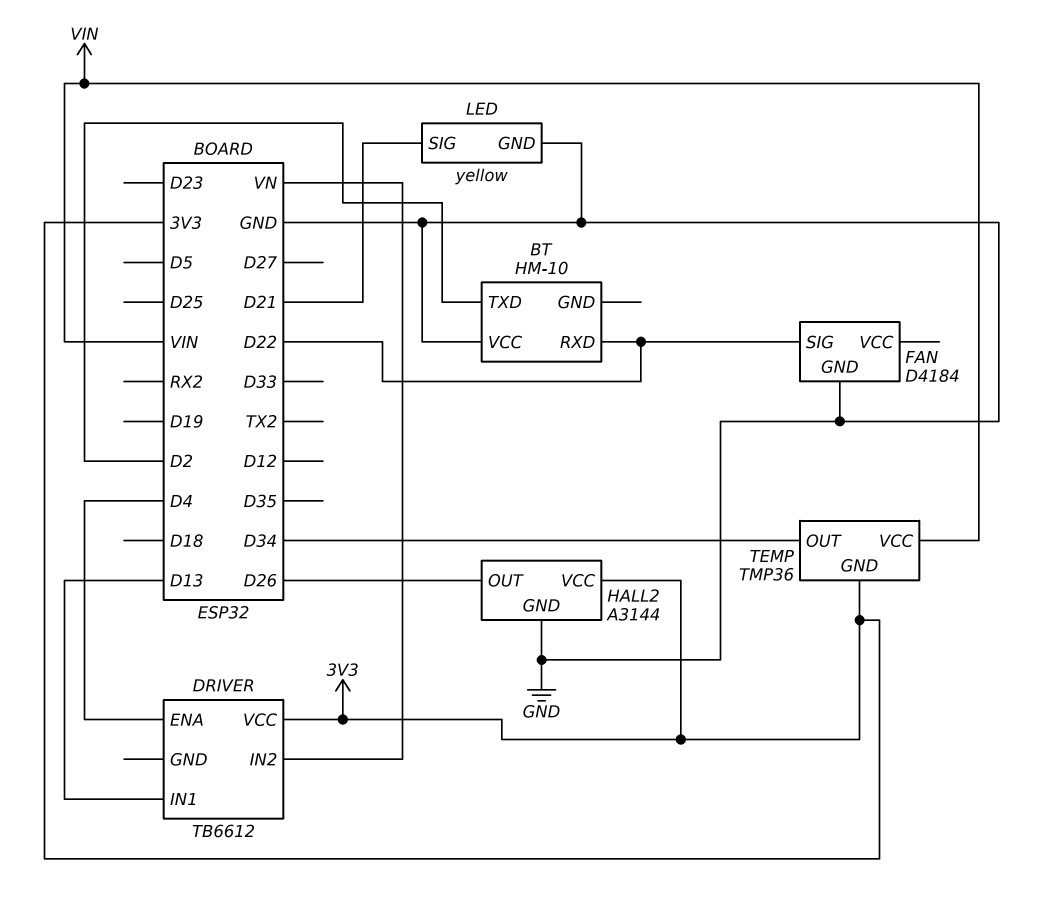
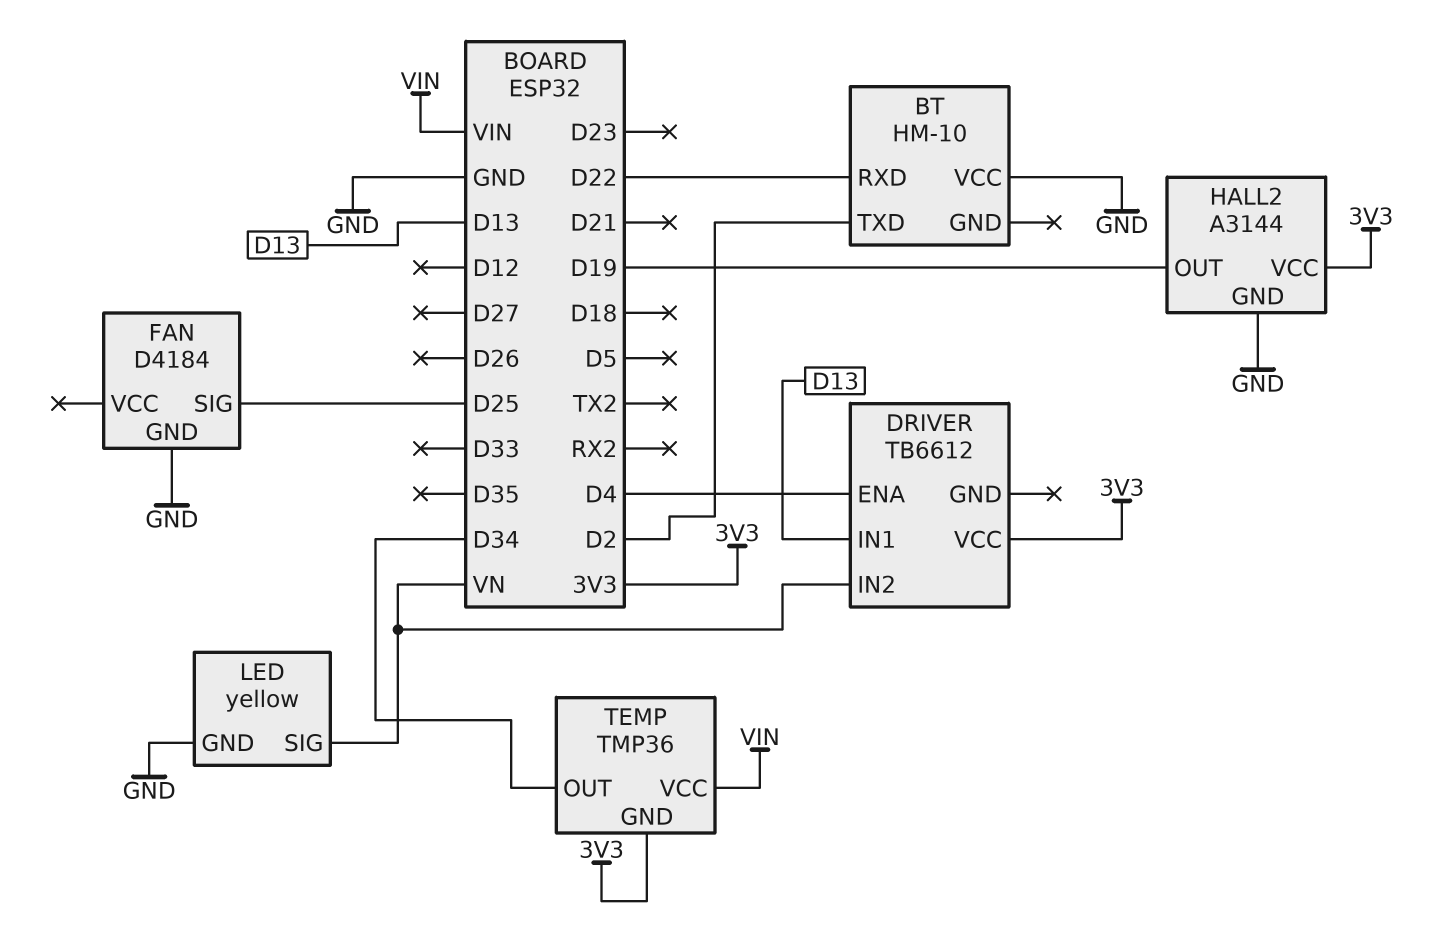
FAN pin SIG: D22 -> D25
HALL2 pin OUT: D26 -> D19
LED pin SIG: D21 -> VN

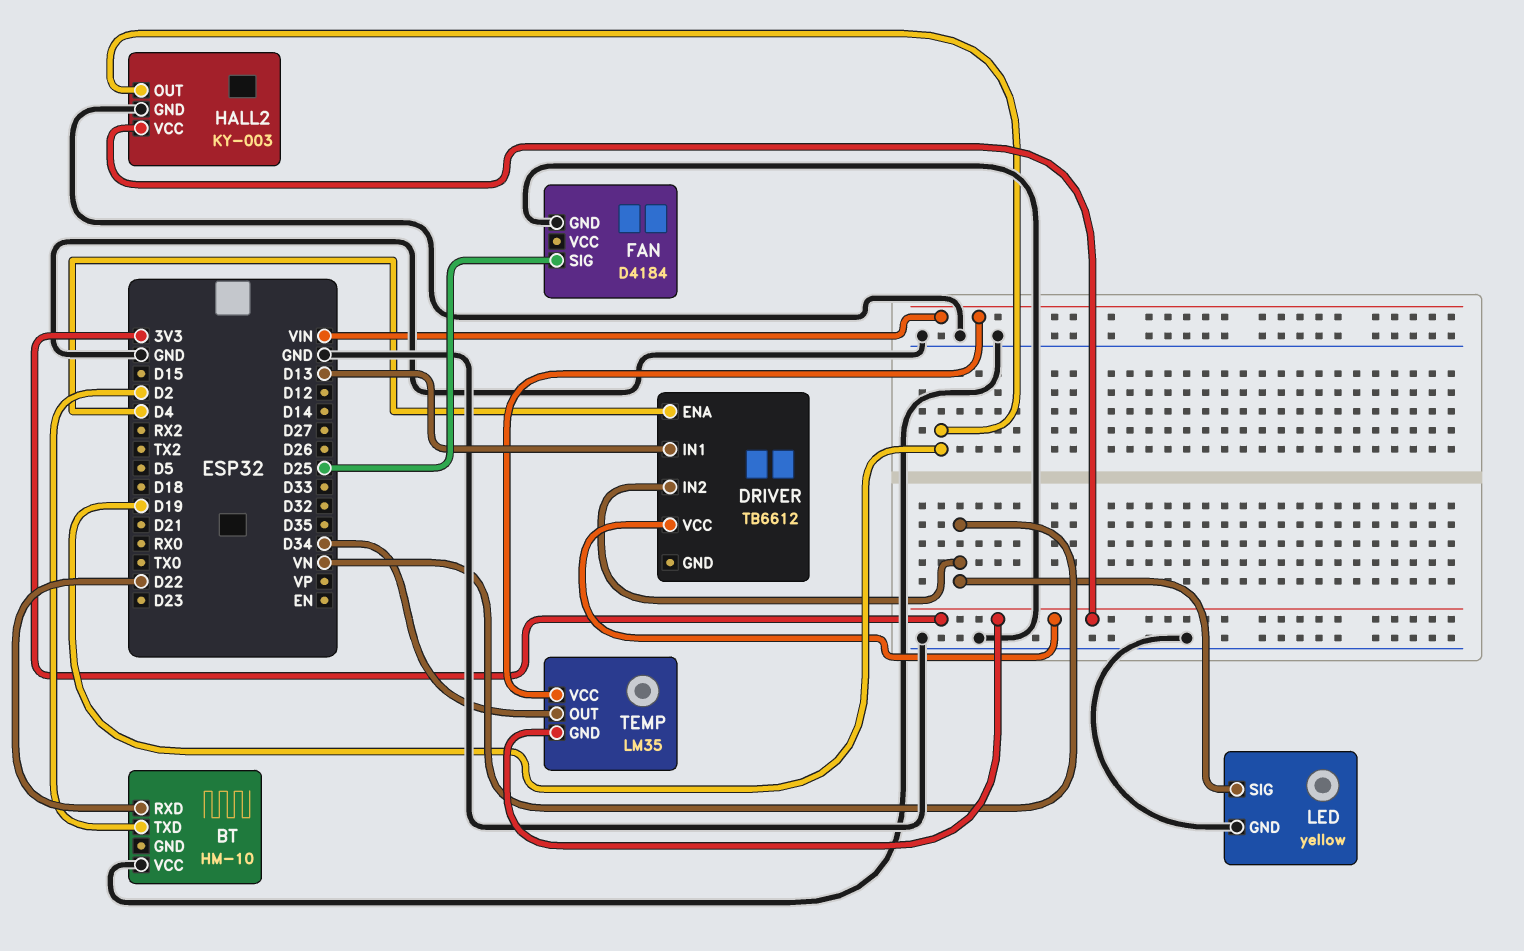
HALL2: A3144 -> KY-003
TEMP: TMP36 -> LM35

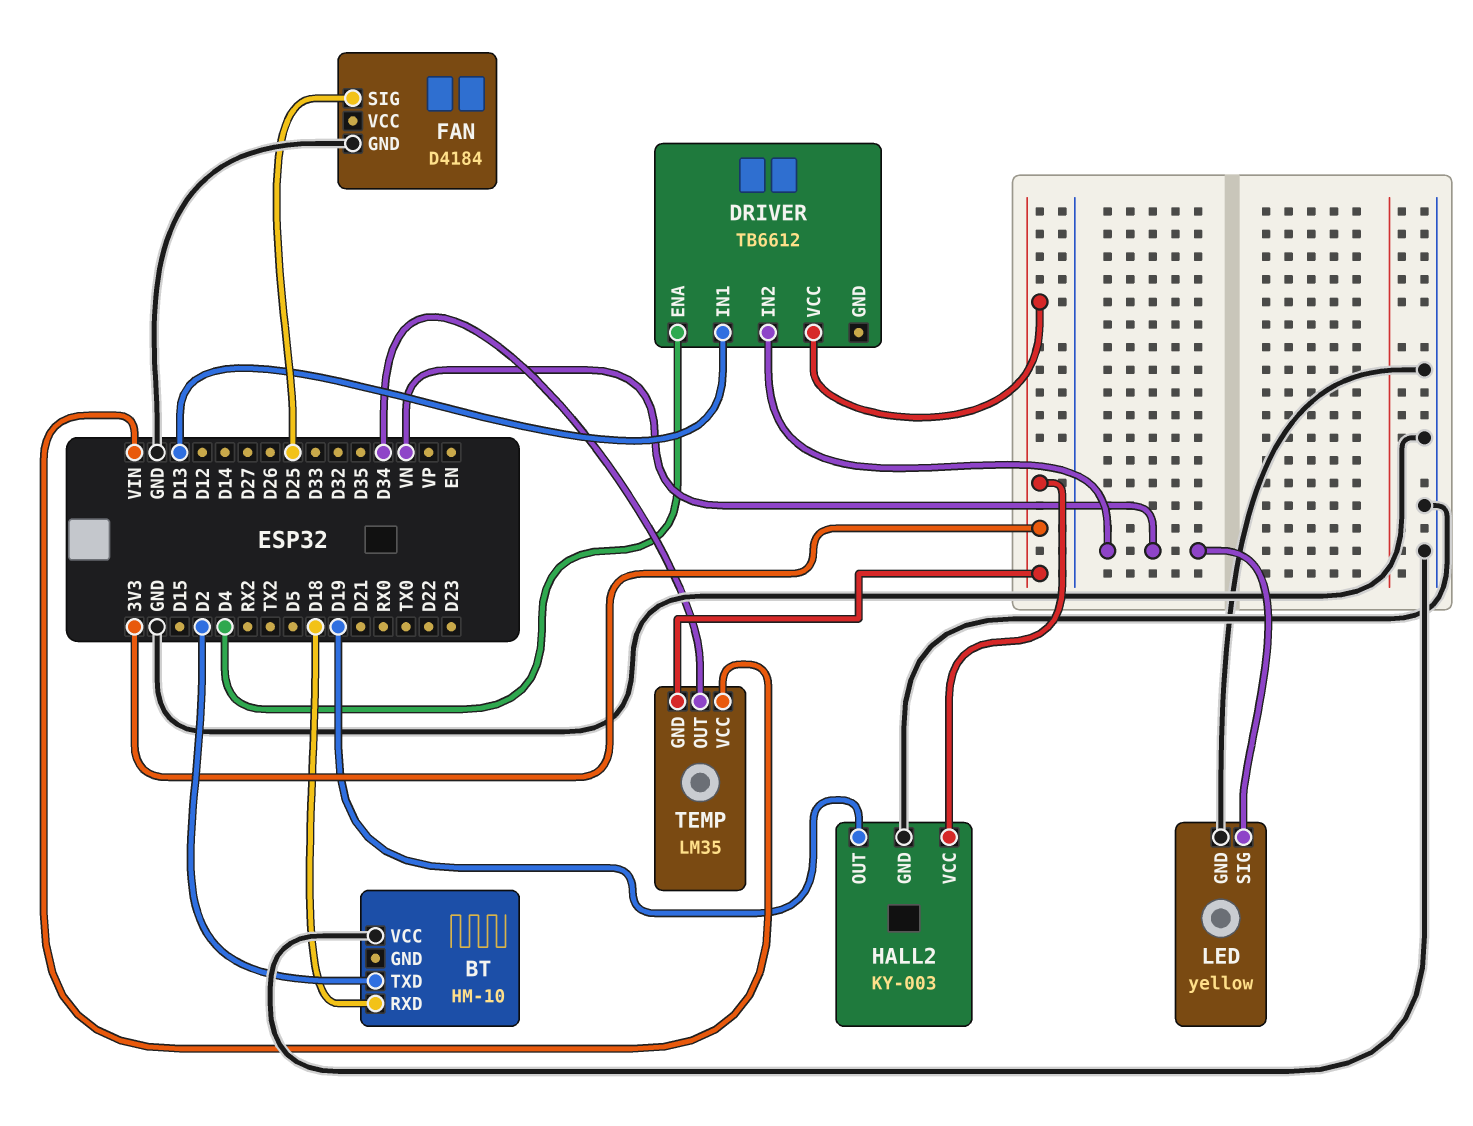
BT pin RXD: D22 -> D18

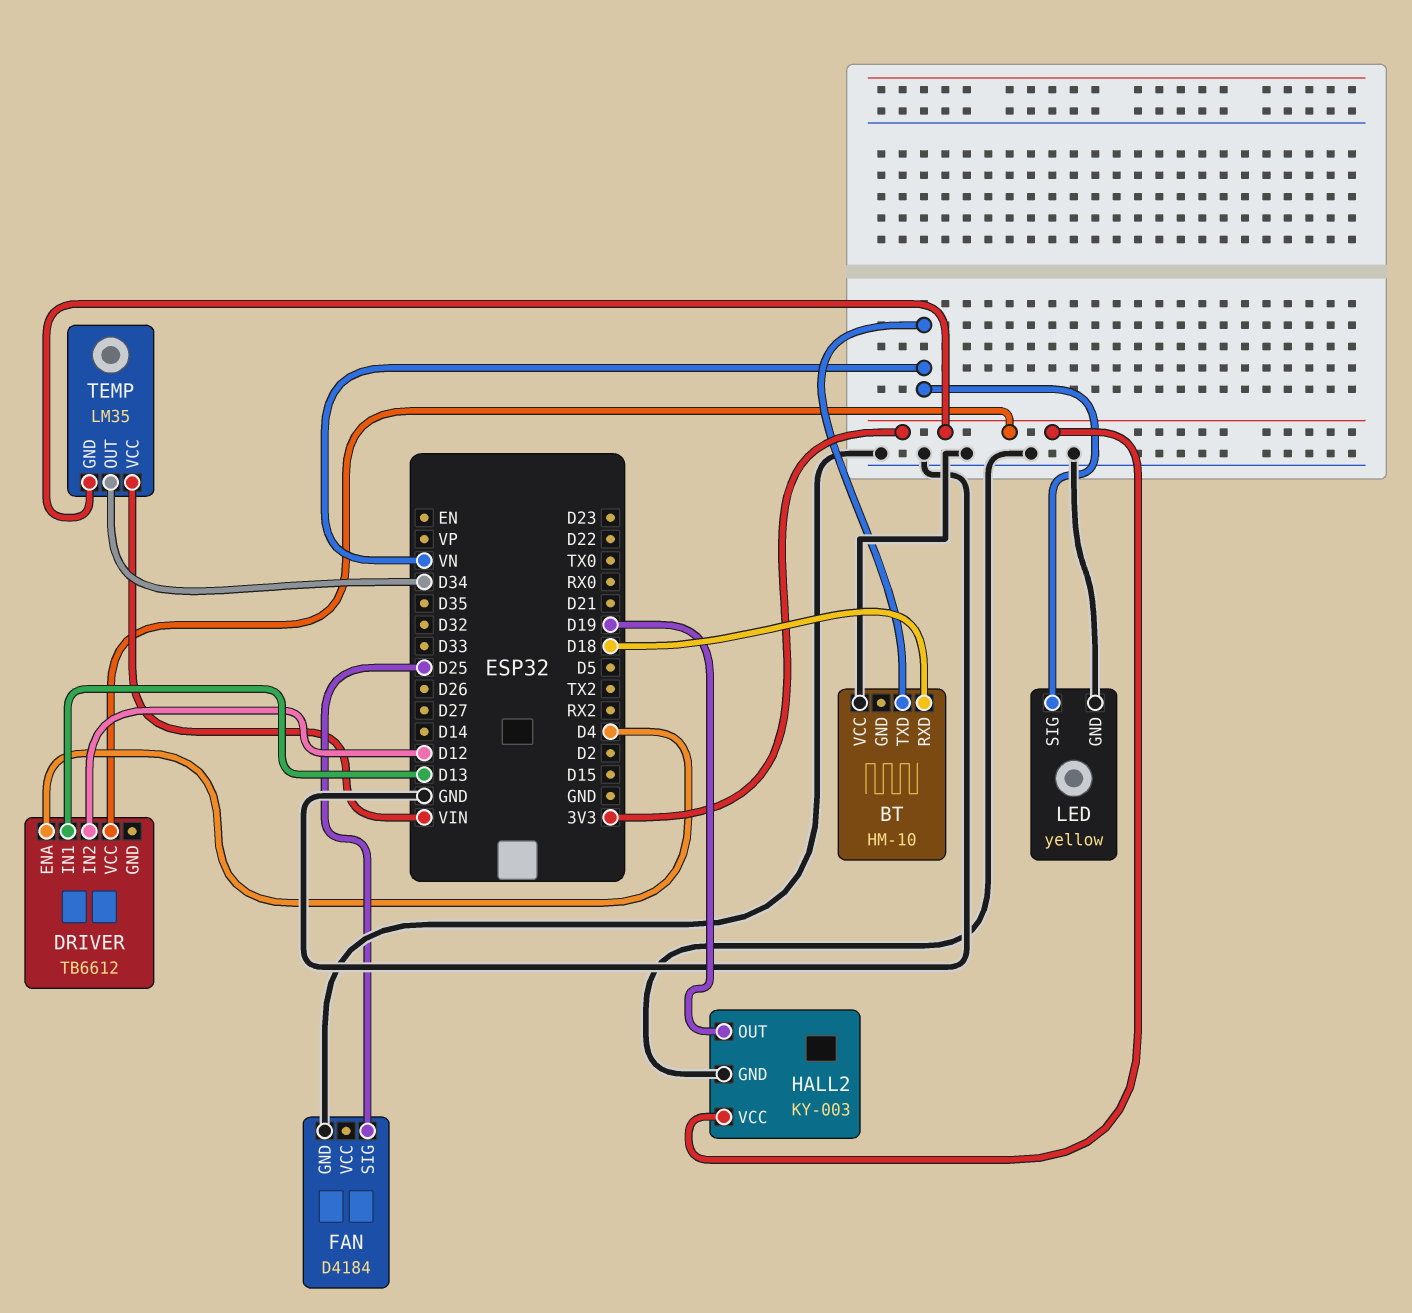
BT pin TXD: D2 -> VN
DRIVER pin IN2: VN -> D12

